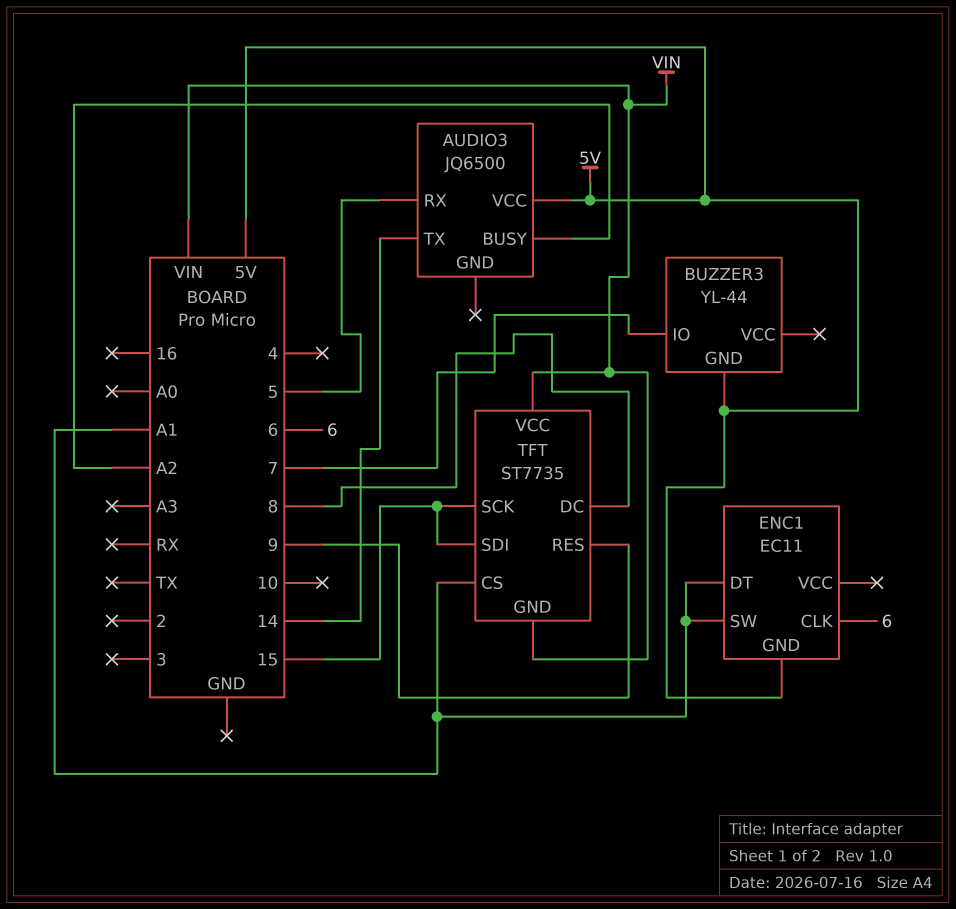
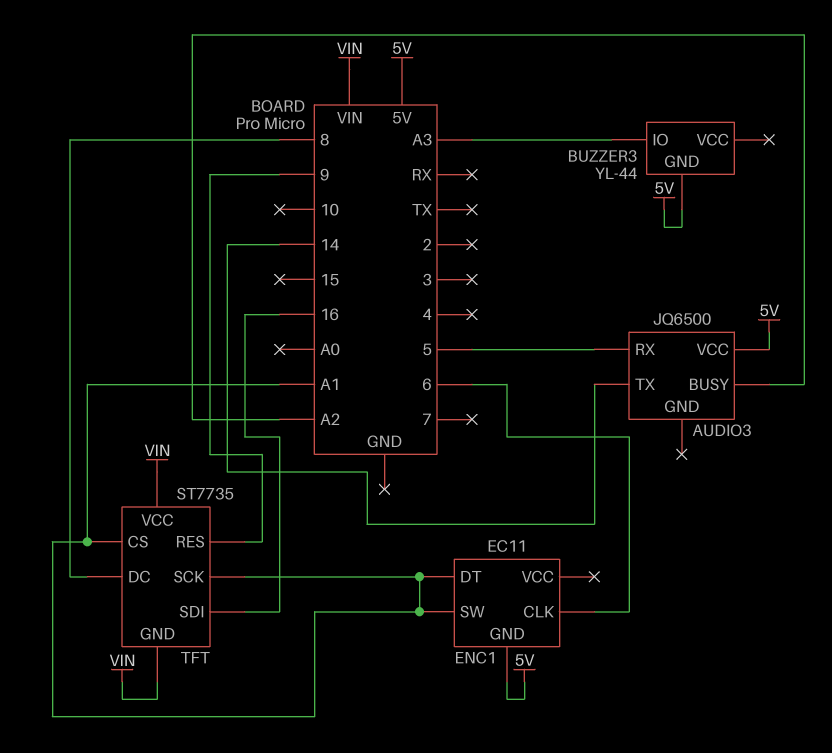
BUZZER3 pin IO: 7 -> A3
TFT pin SCK: 15 -> A1
TFT pin SDI: 15 -> 16

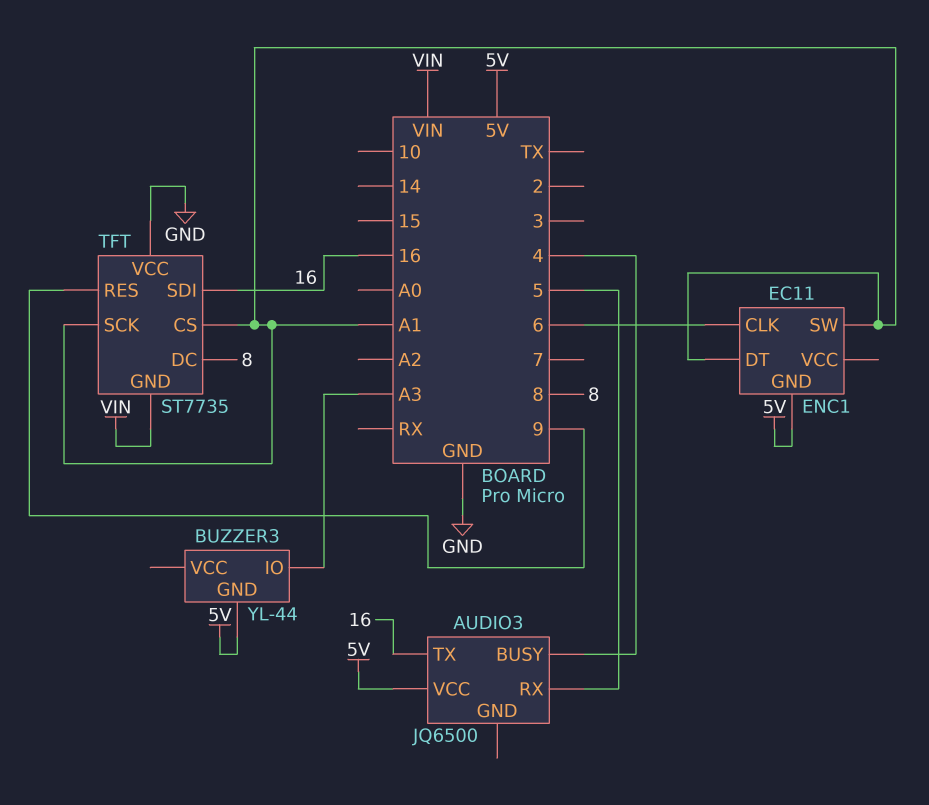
AUDIO3 pin BUSY: A2 -> 4
AUDIO3 pin TX: 14 -> 16
TFT pin VCC: VIN -> GND

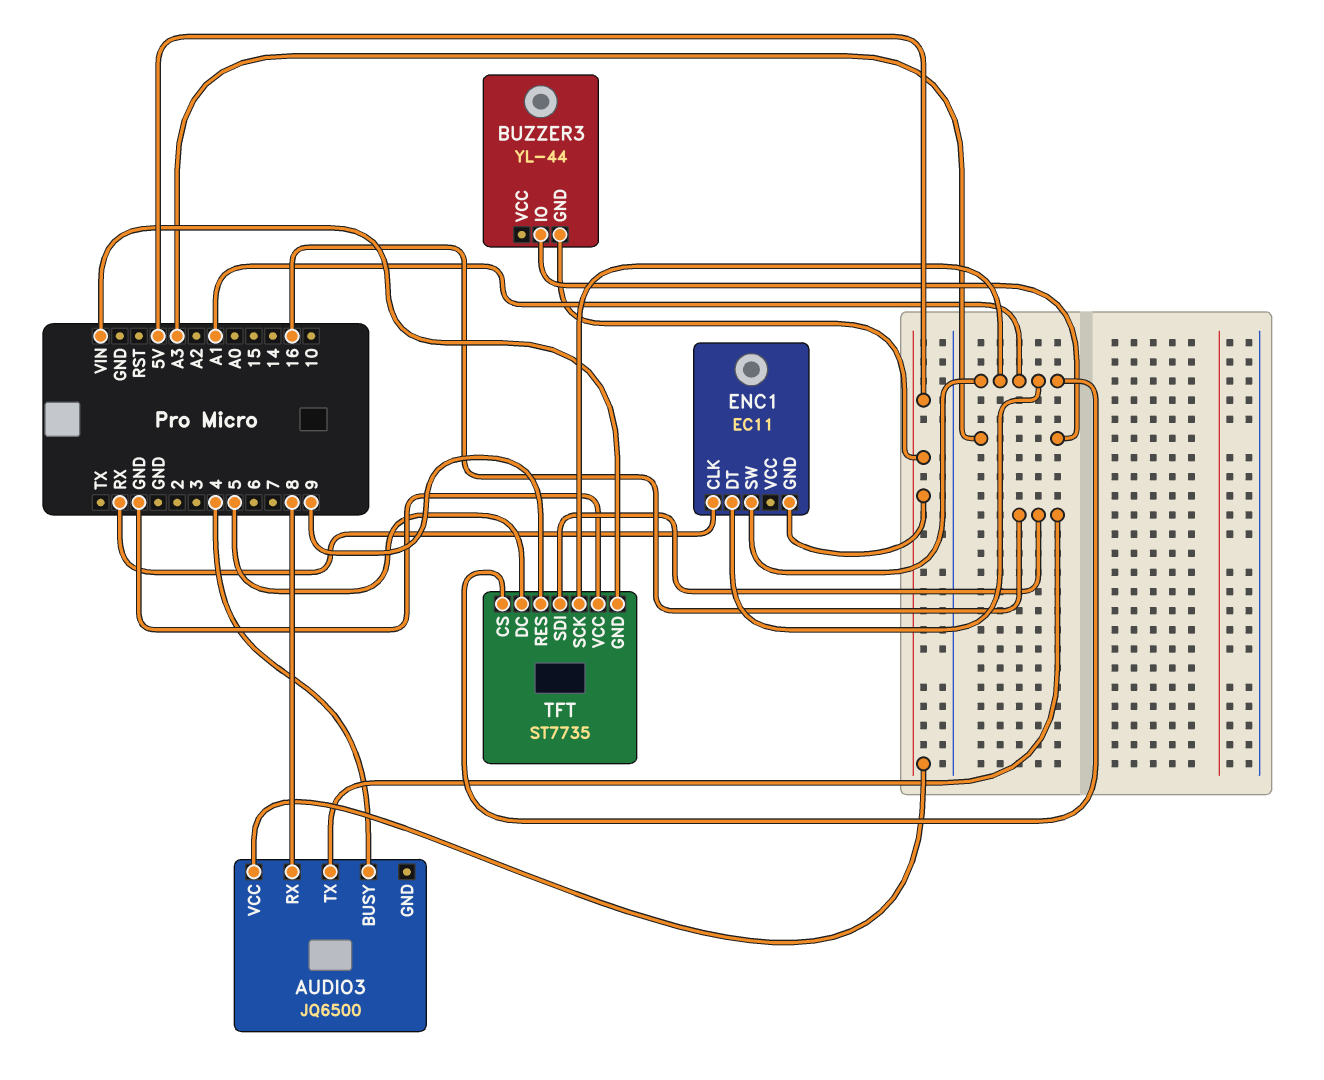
AUDIO3 pin RX: 5 -> 8
ENC1 pin CLK: 6 -> RX
TFT pin DC: 8 -> 5

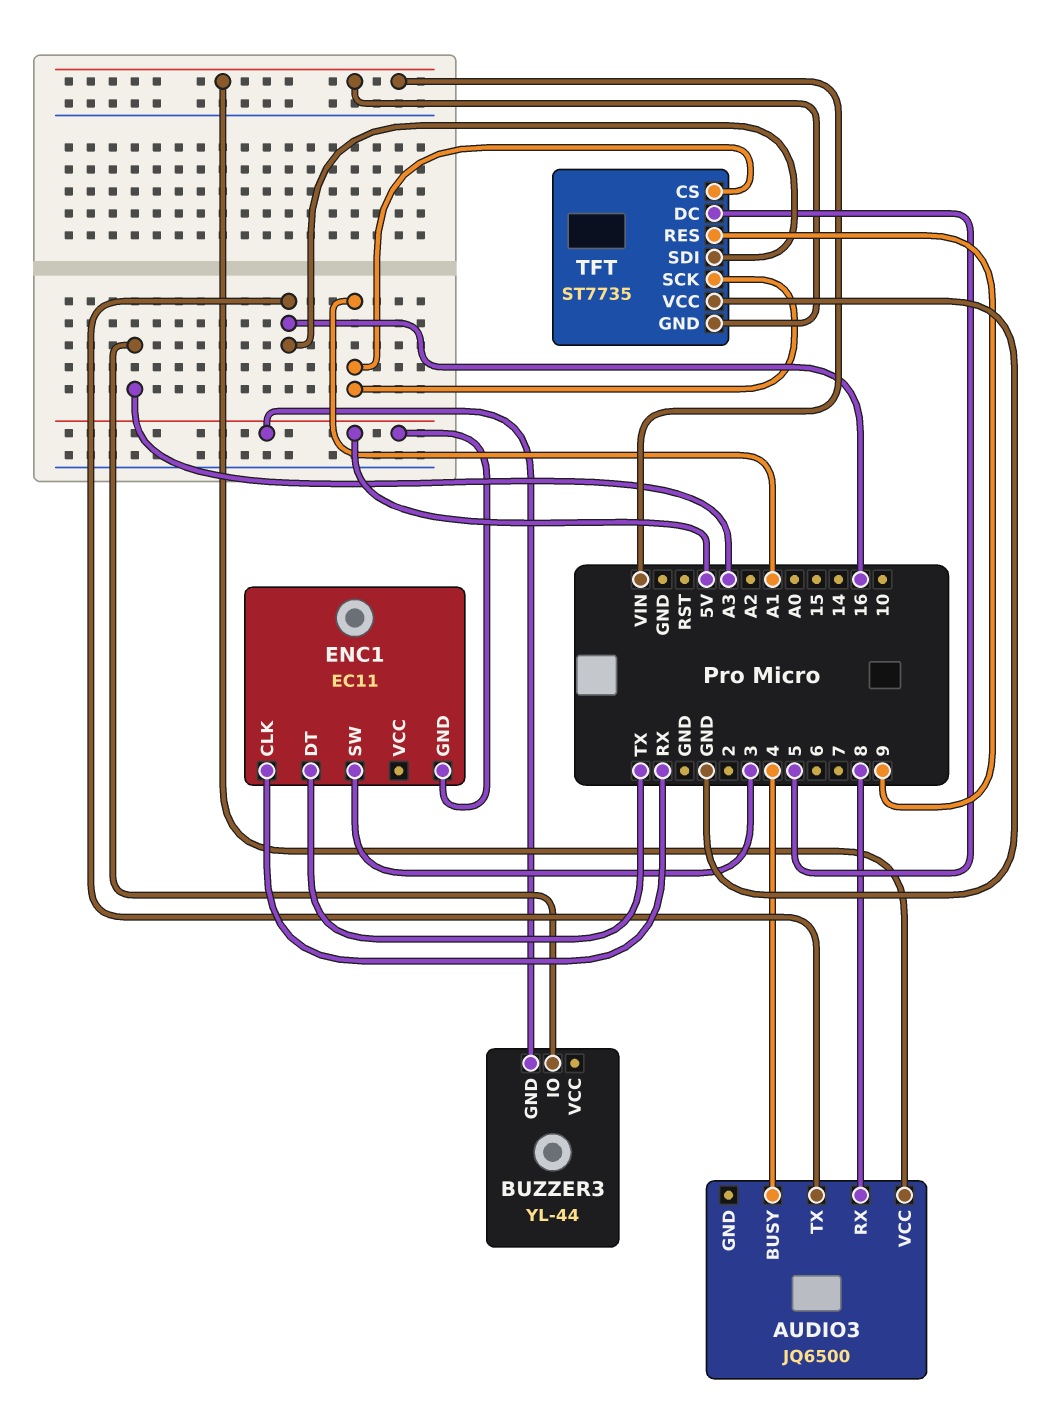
AUDIO3 pin VCC: 5V -> VIN
ENC1 pin DT: A1 -> TX
ENC1 pin SW: A1 -> 3

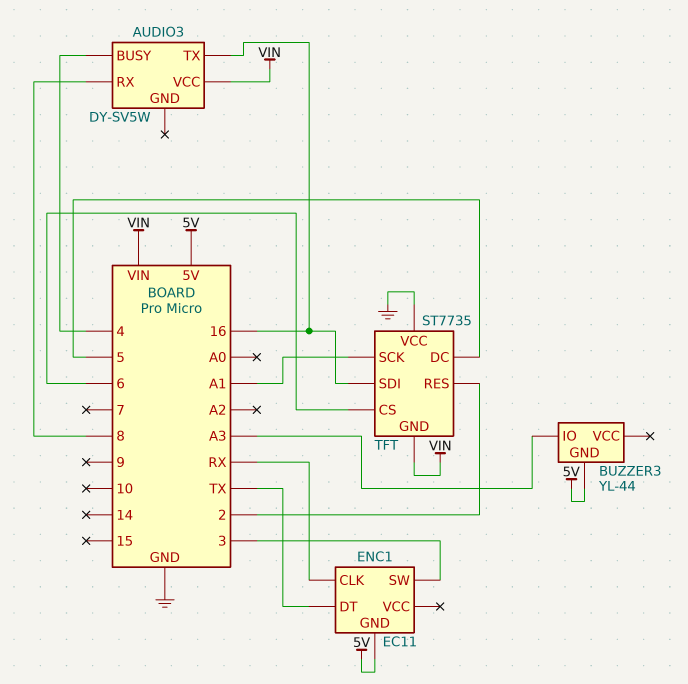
AUDIO3: JQ6500 -> DY-SV5W
TFT pin CS: A1 -> 6
TFT pin RES: 9 -> 2

